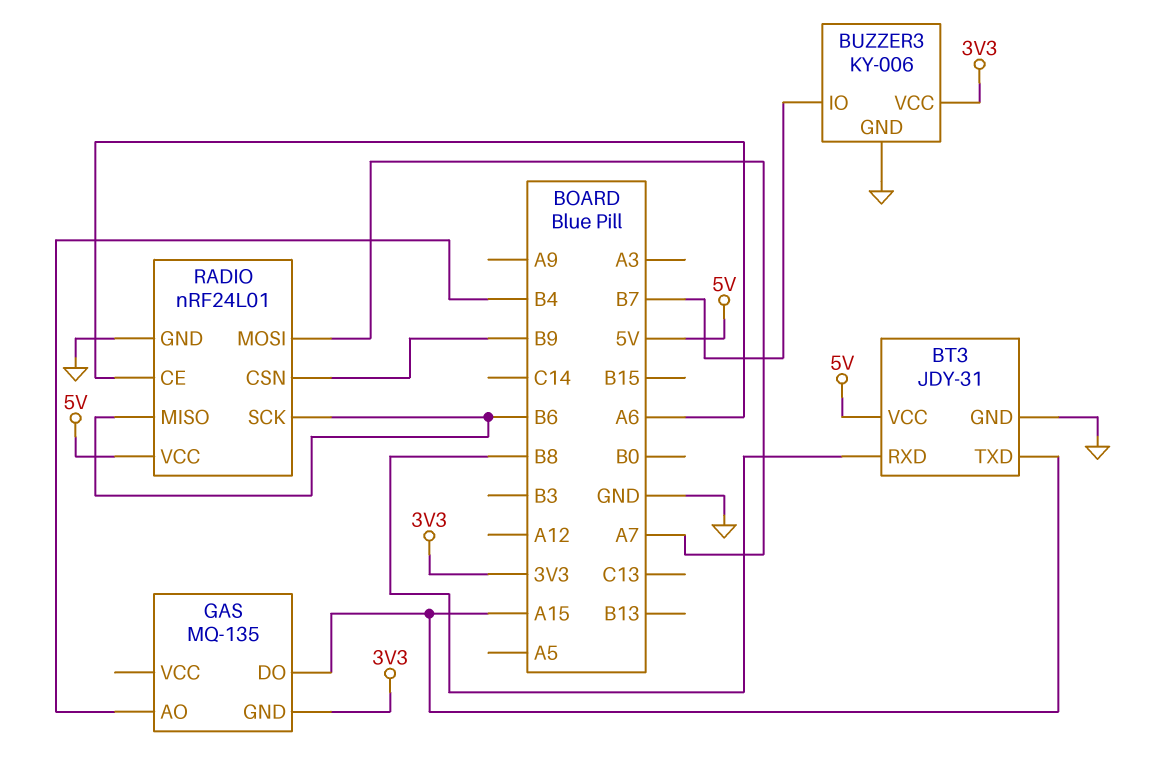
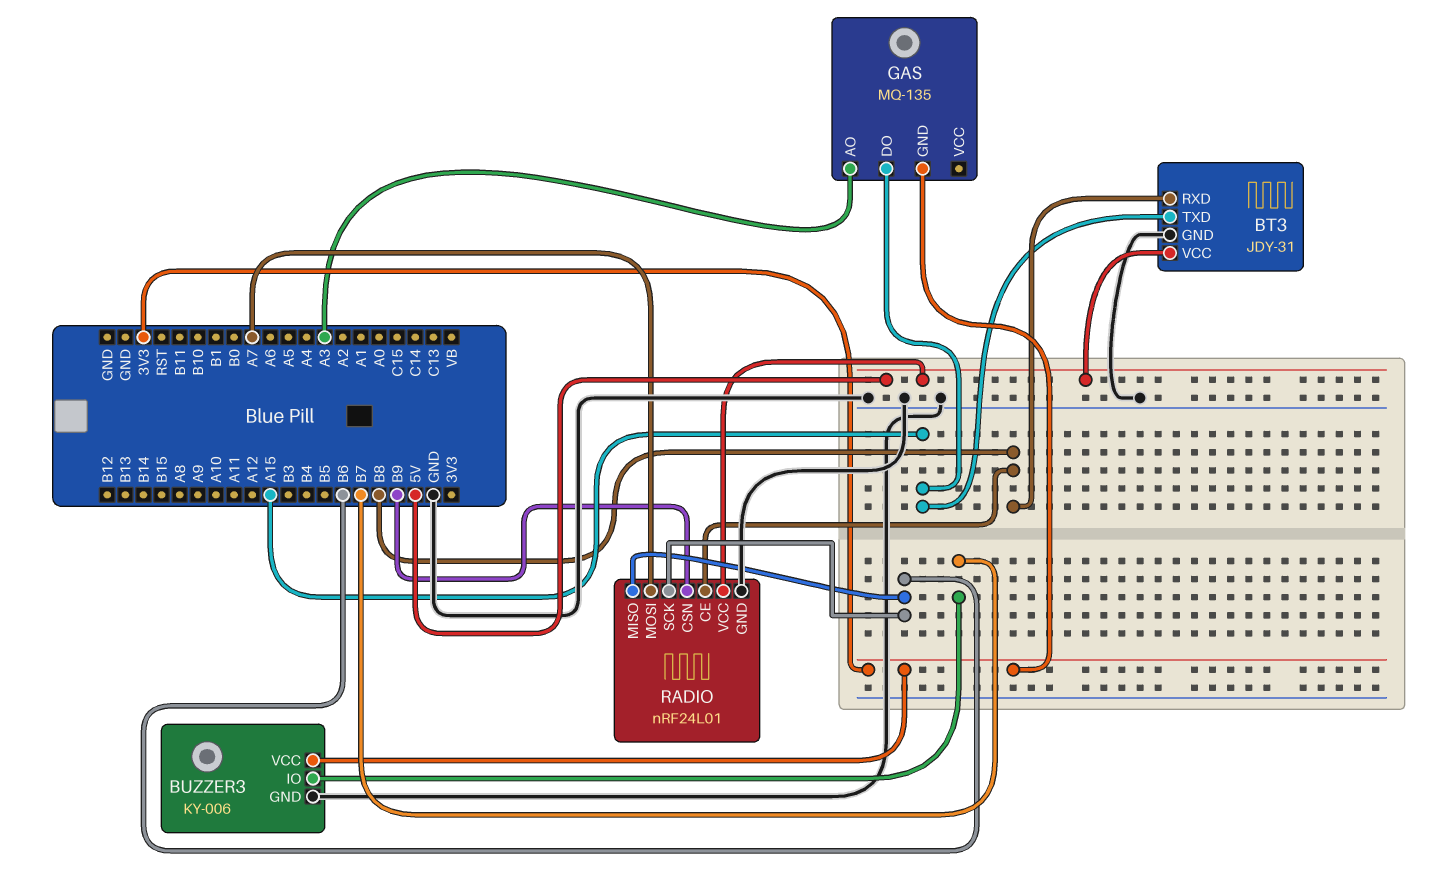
GAS pin AO: B4 -> A3
RADIO pin CE: A6 -> B8

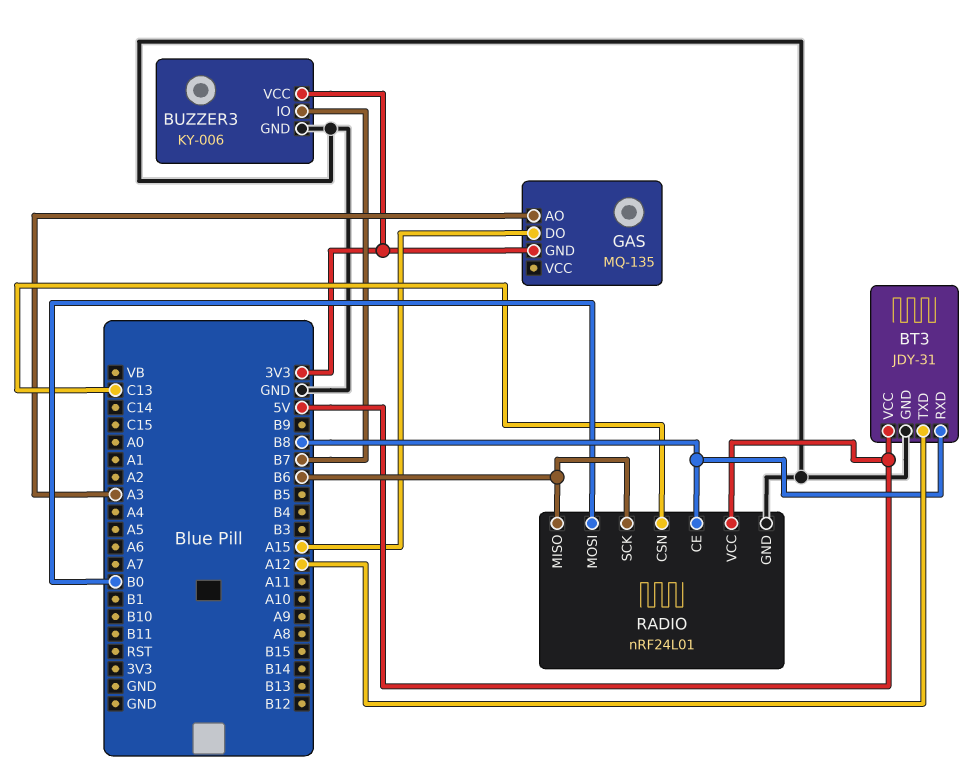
BT3 pin TXD: A15 -> A12
RADIO pin CSN: B9 -> C13
RADIO pin MOSI: A7 -> B0

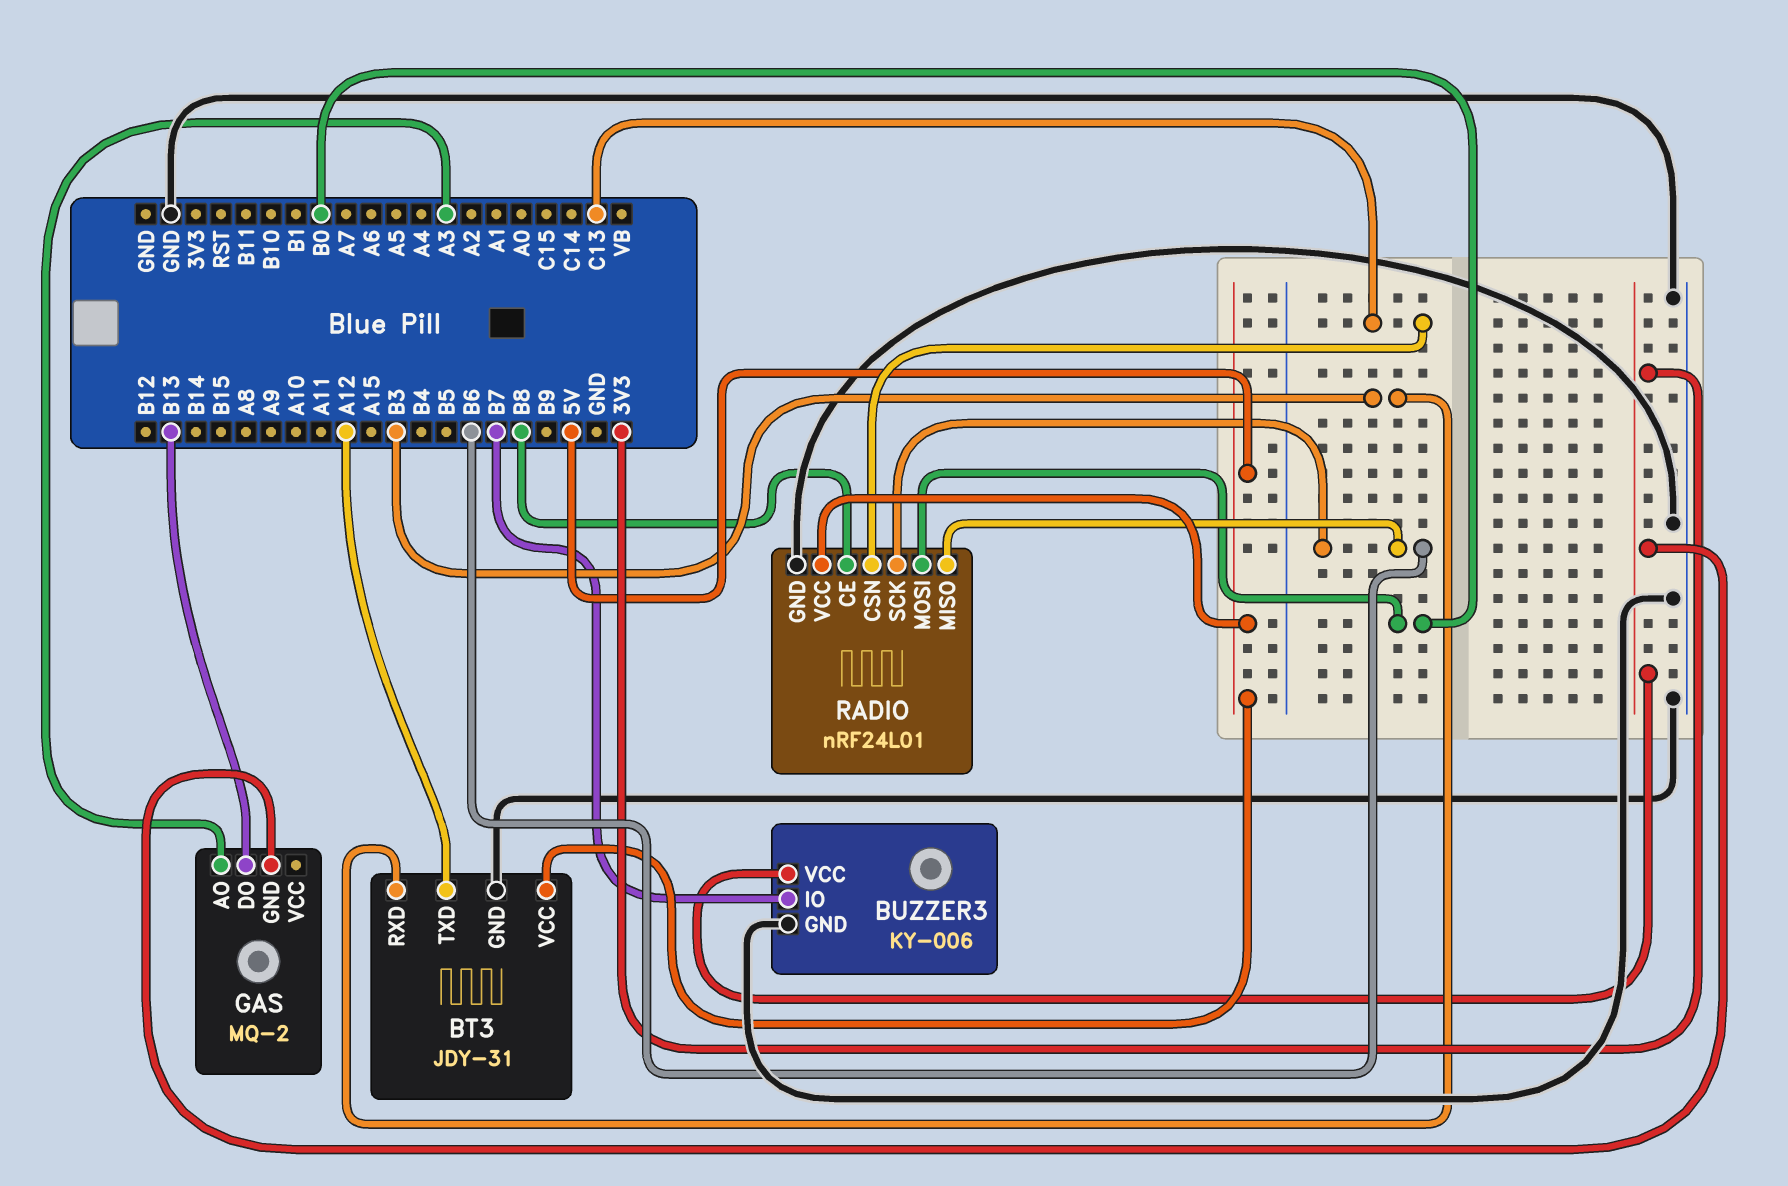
BT3 pin RXD: B8 -> B3
GAS: MQ-135 -> MQ-2
GAS pin DO: A15 -> B13

